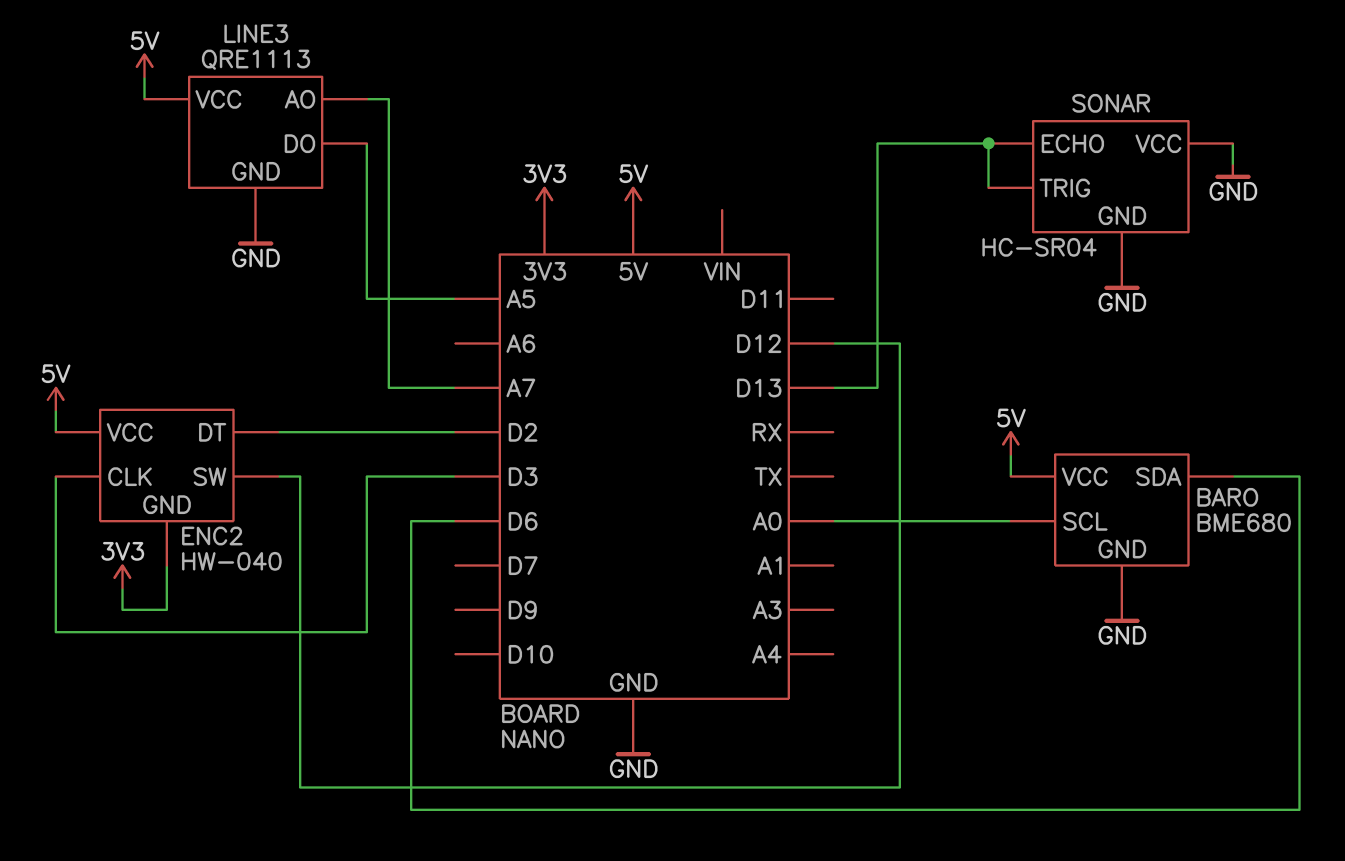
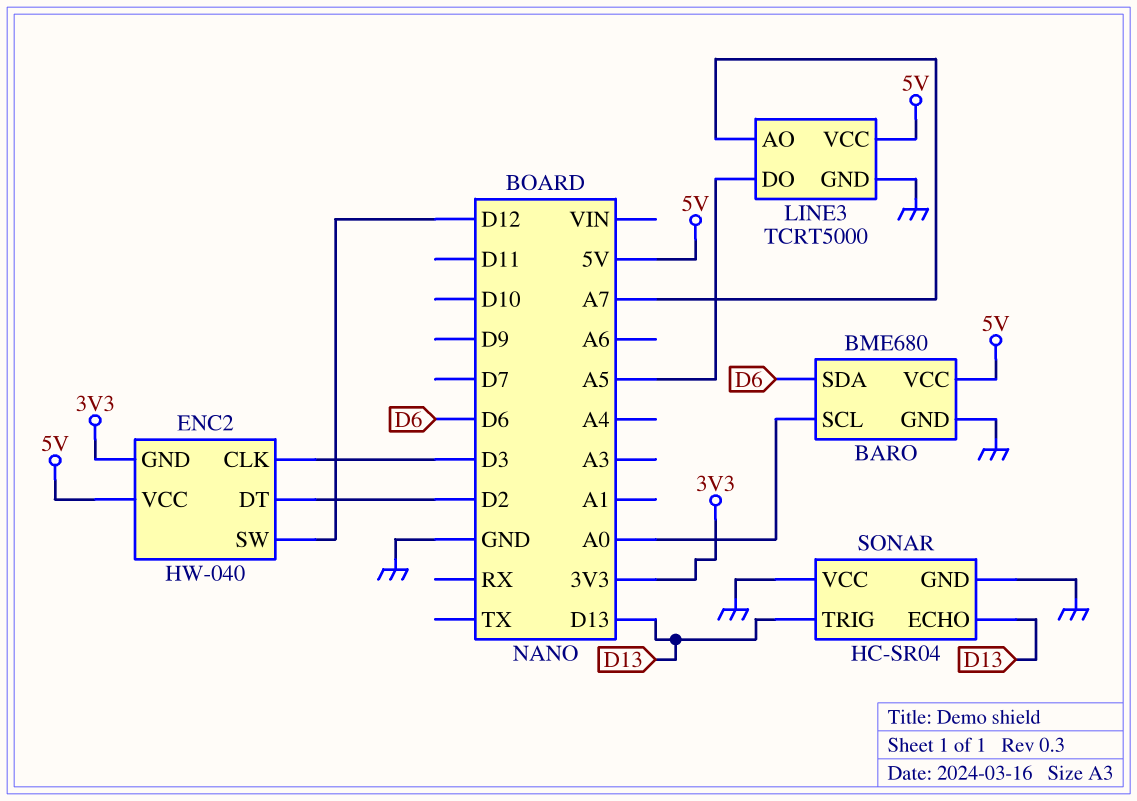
LINE3: QRE1113 -> TCRT5000

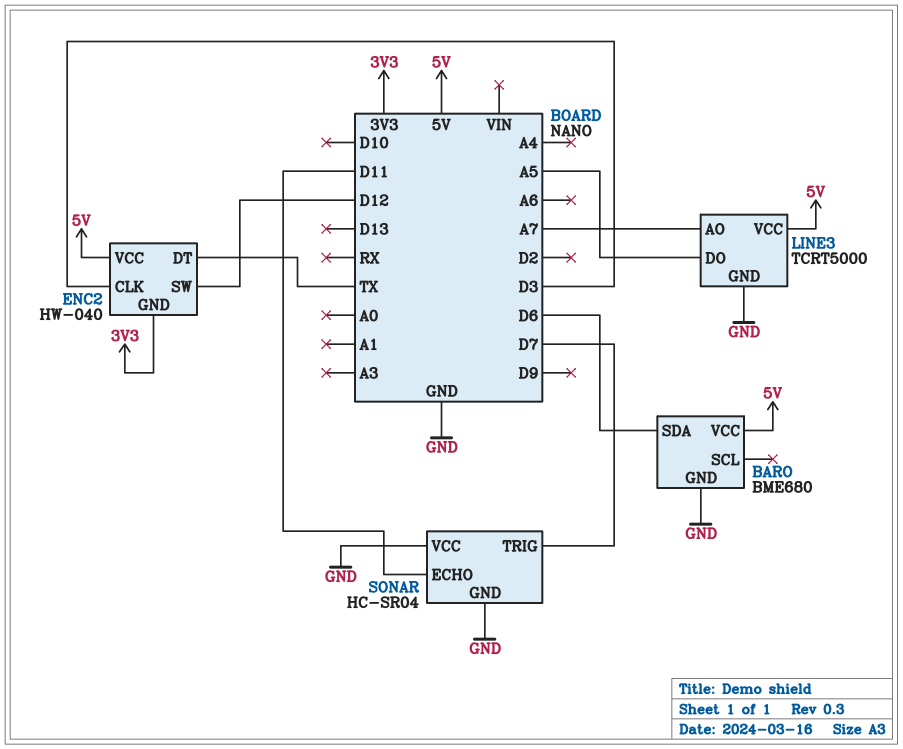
BARO pin SCL: A0 -> none
ENC2 pin DT: D2 -> TX
SONAR pin ECHO: D13 -> D11
SONAR pin TRIG: D13 -> D7

